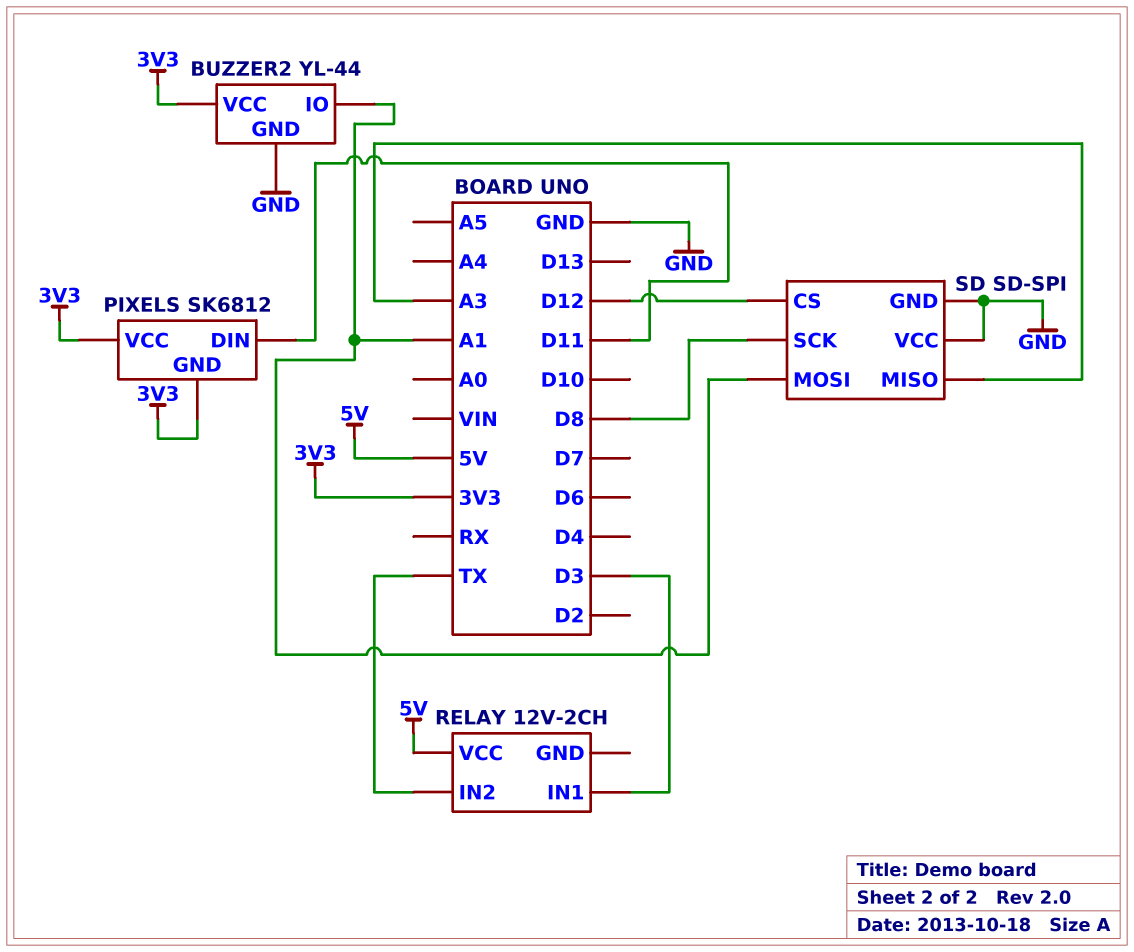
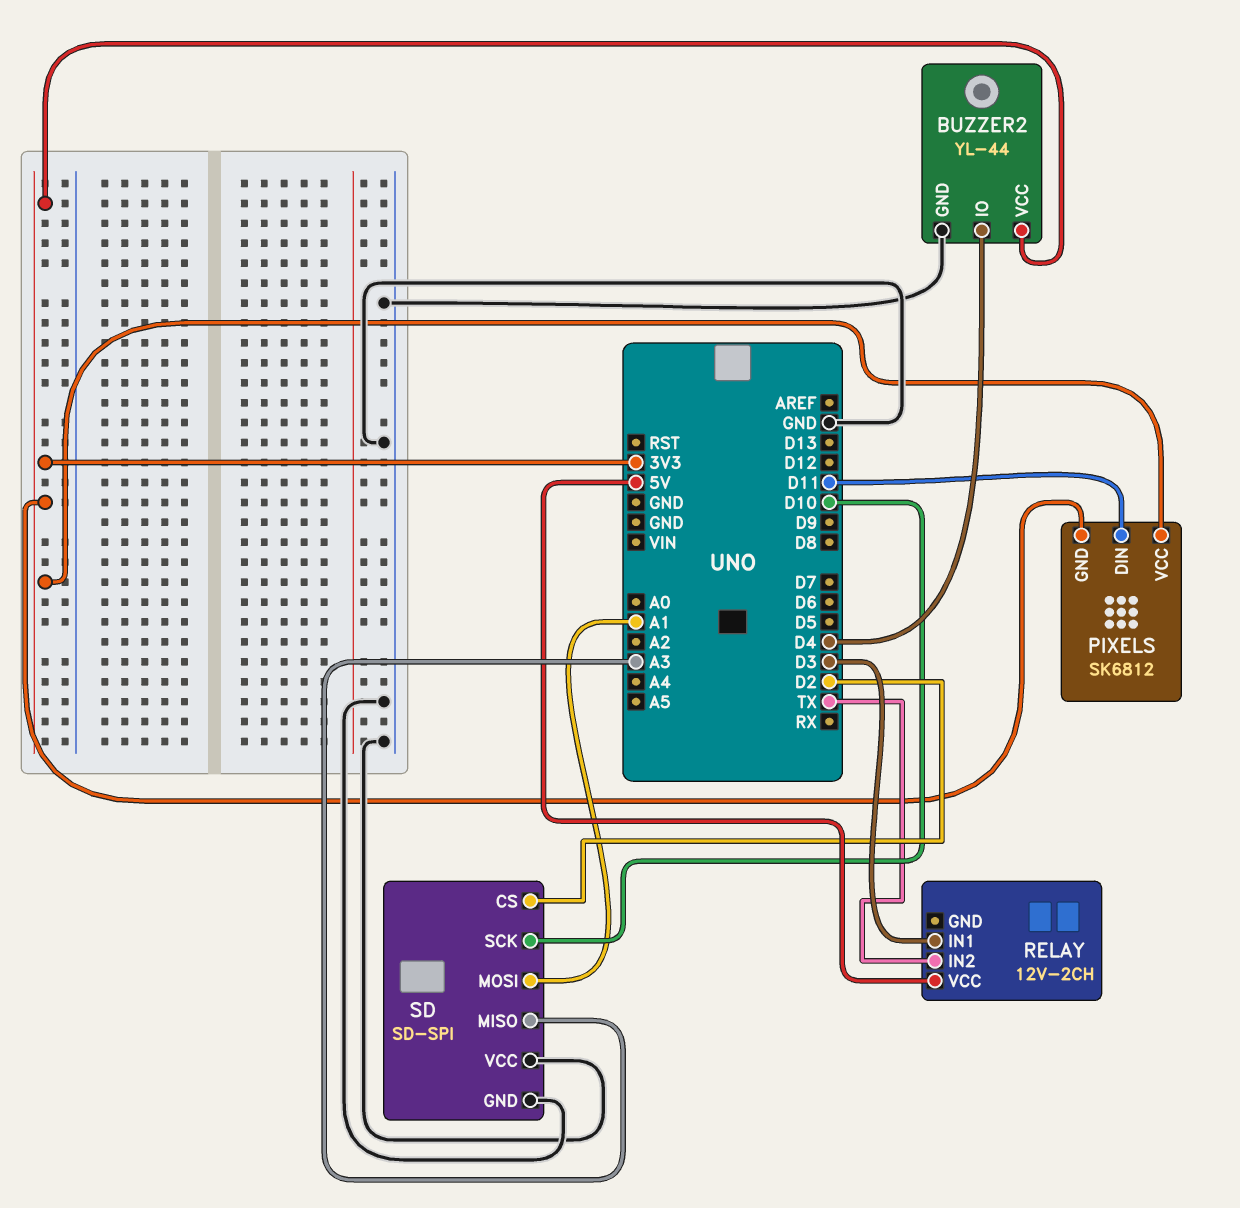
BUZZER2 pin IO: A1 -> D4
SD pin CS: D12 -> D2
SD pin SCK: D8 -> D10

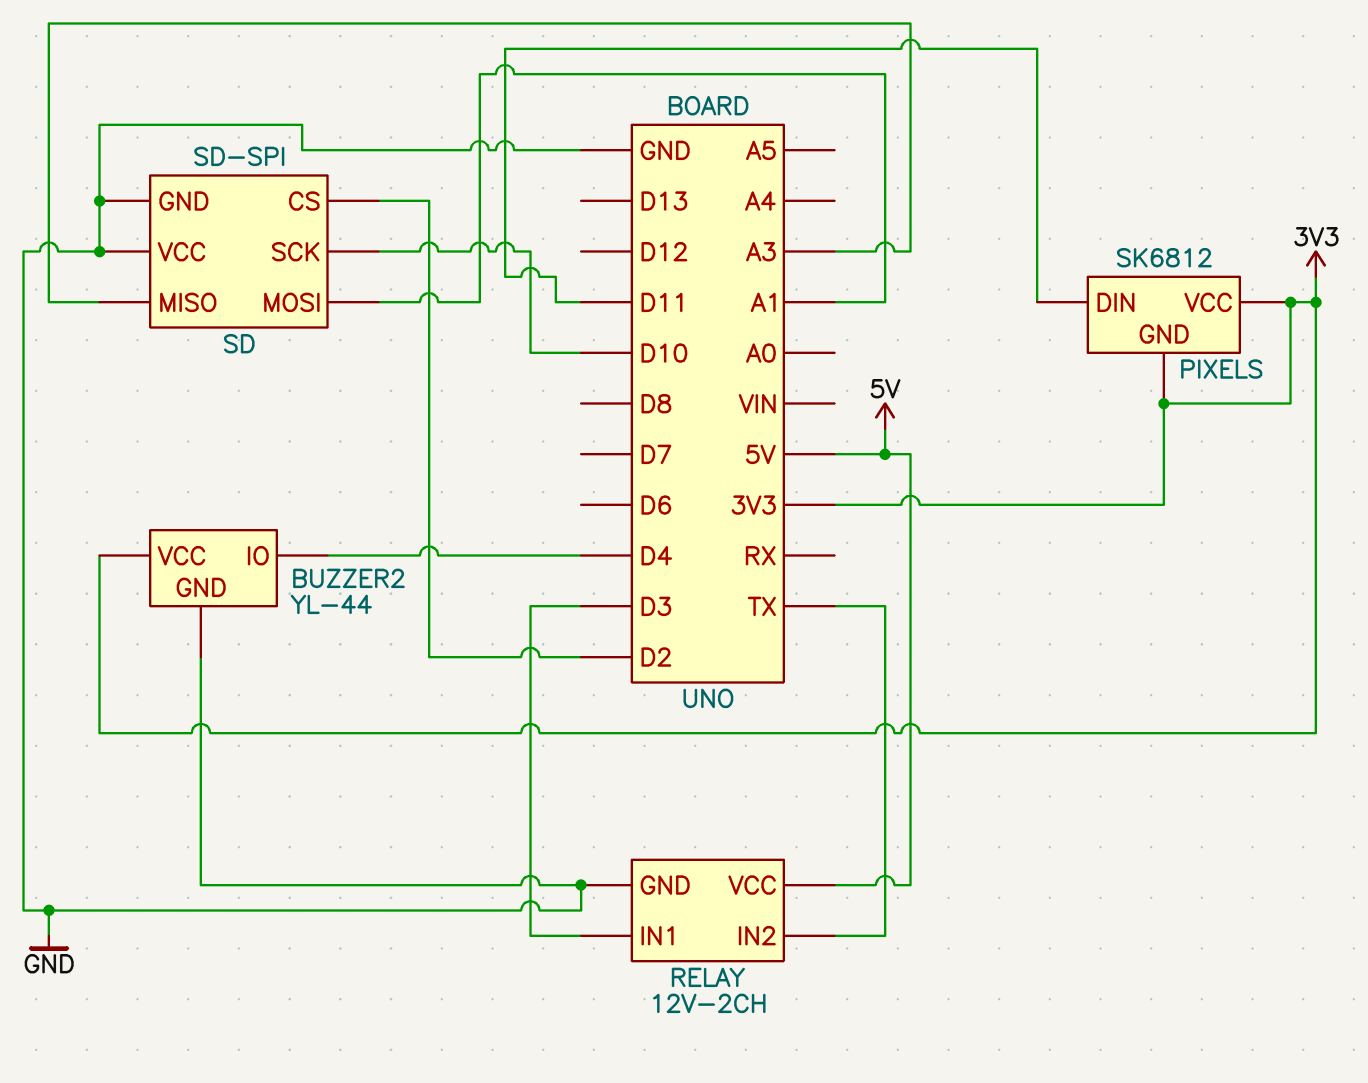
RELAY pin GND: none -> GND

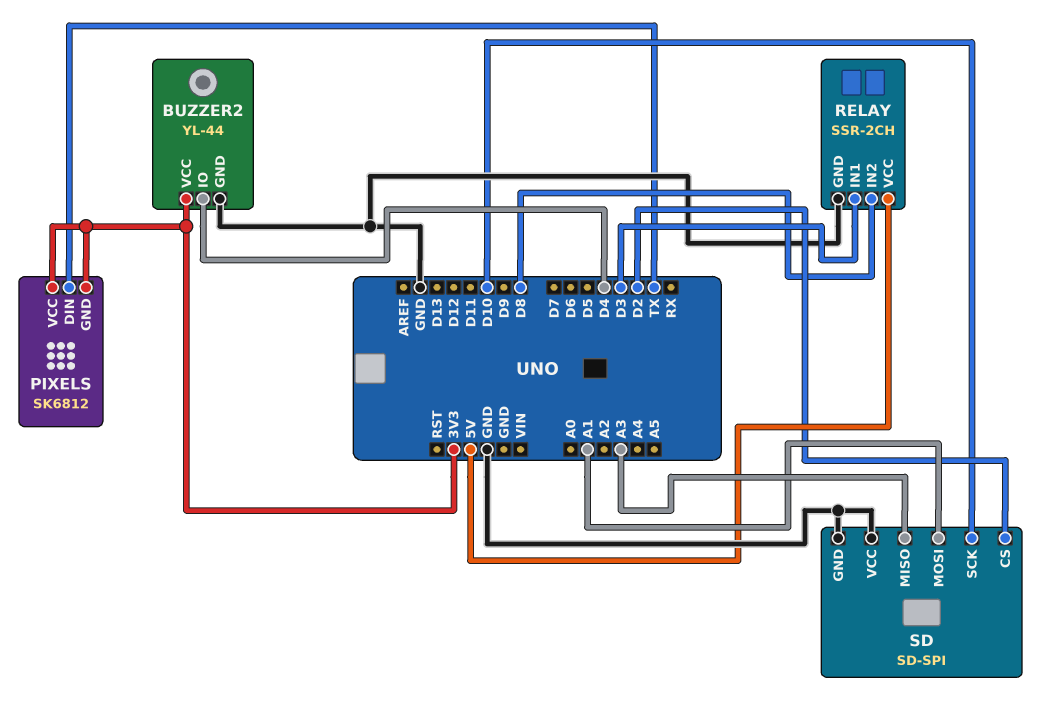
PIXELS pin DIN: D11 -> TX
RELAY: 12V-2CH -> SSR-2CH
RELAY pin IN2: TX -> D8

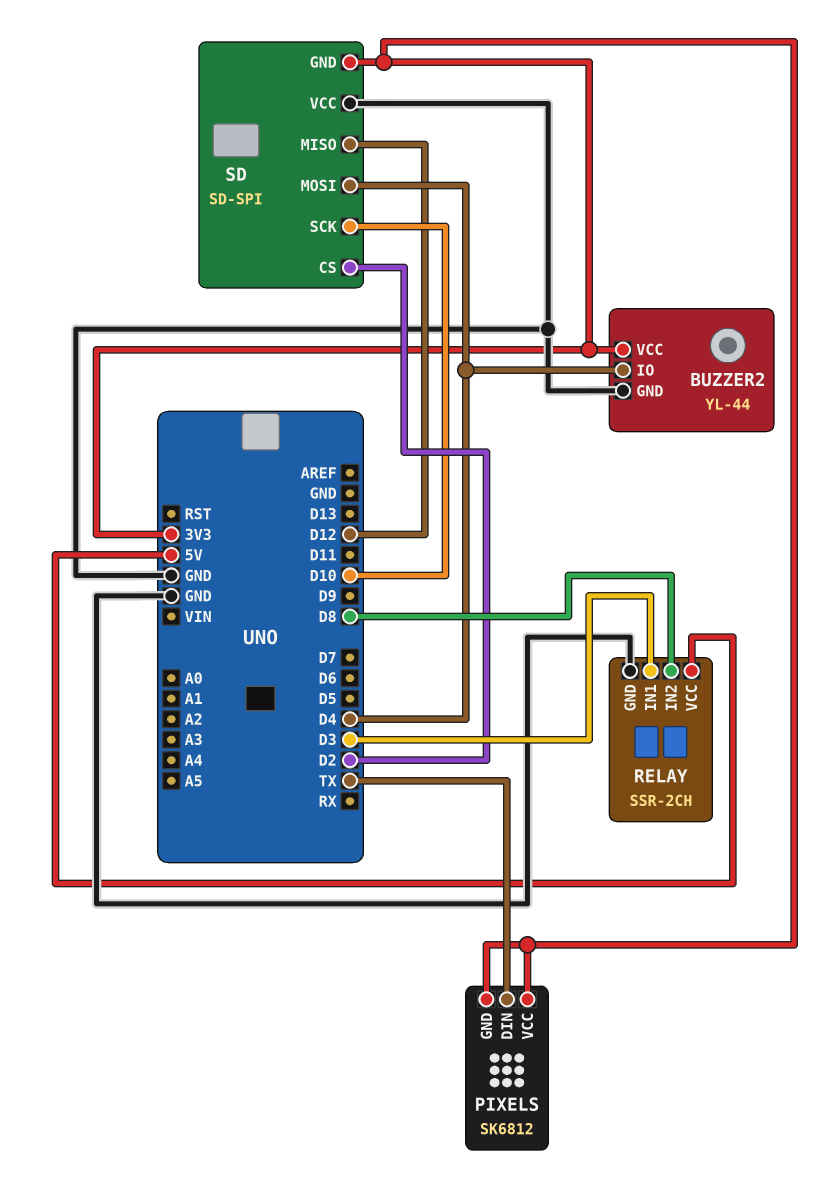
SD pin GND: GND -> 3V3
SD pin MISO: A3 -> D12
SD pin MOSI: A1 -> D4

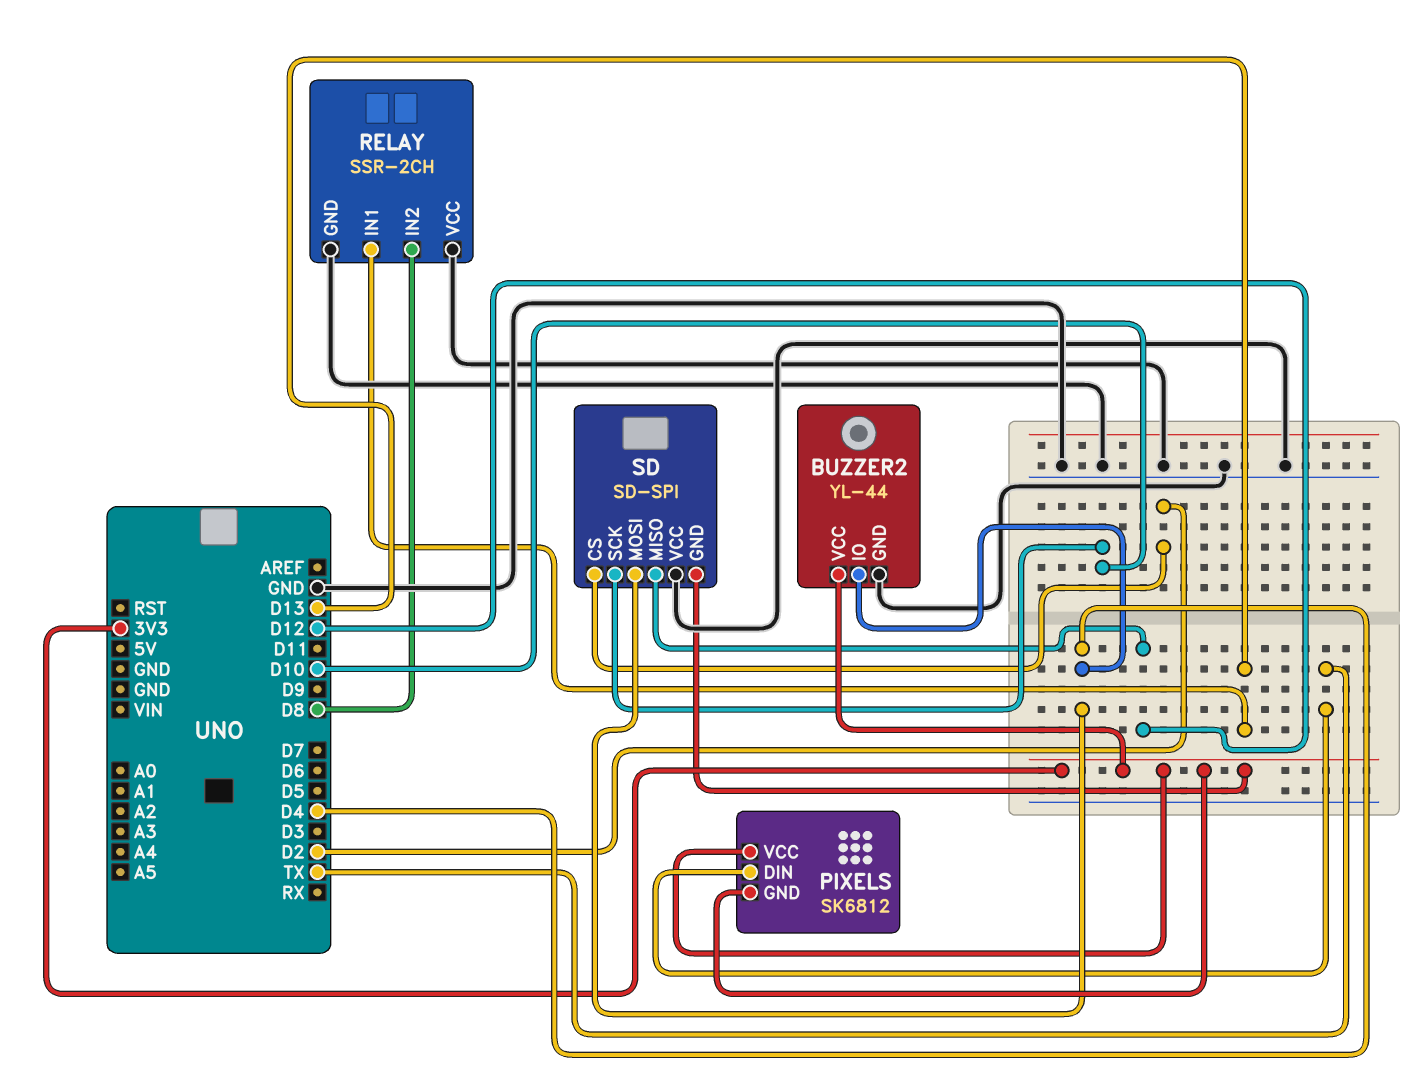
RELAY pin IN1: D3 -> D13
RELAY pin VCC: 5V -> GND

